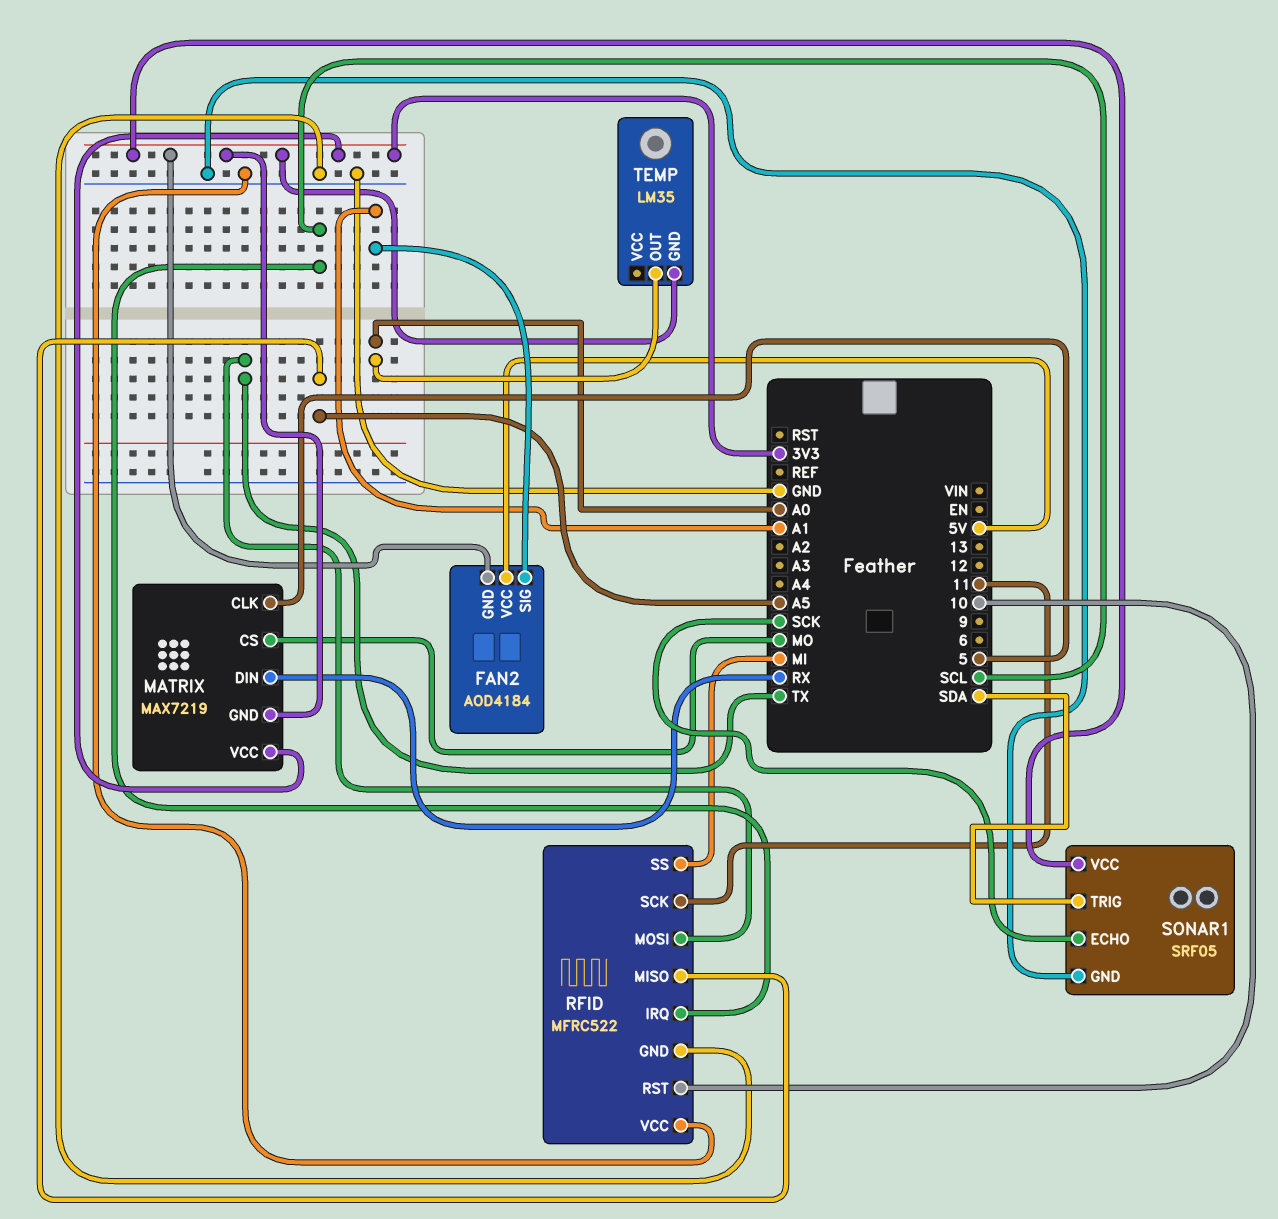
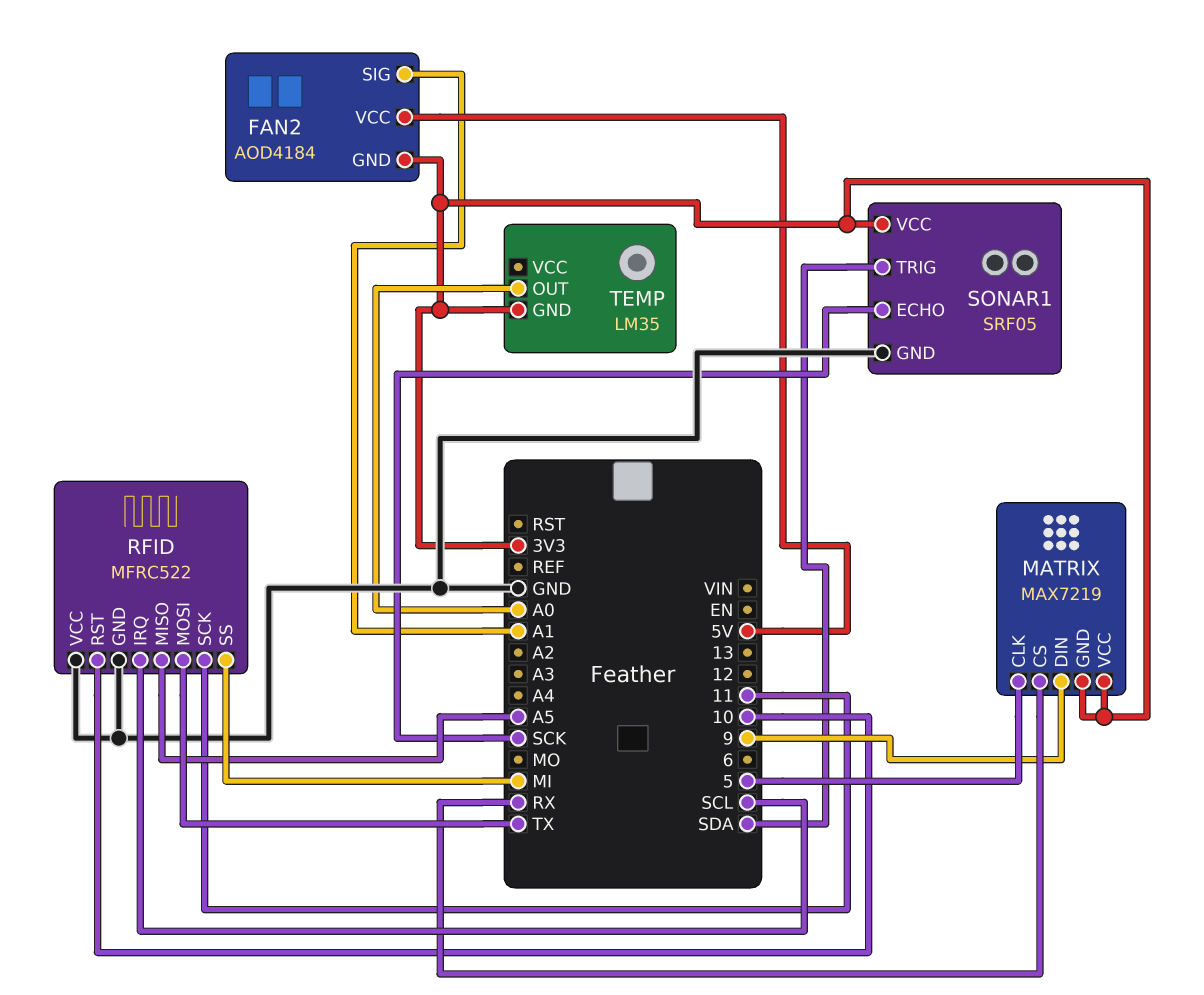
MATRIX pin CS: MO -> RX
MATRIX pin DIN: RX -> 9

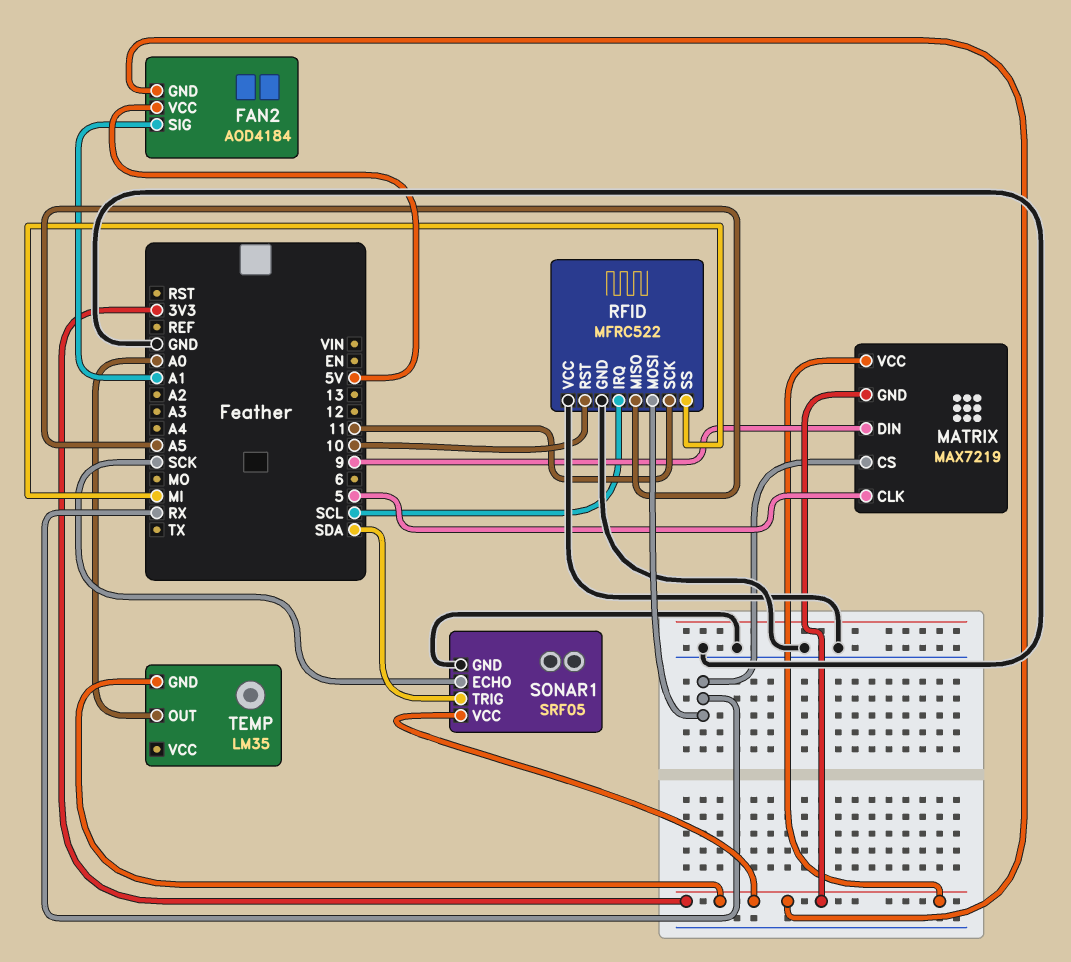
RFID pin MOSI: TX -> RX

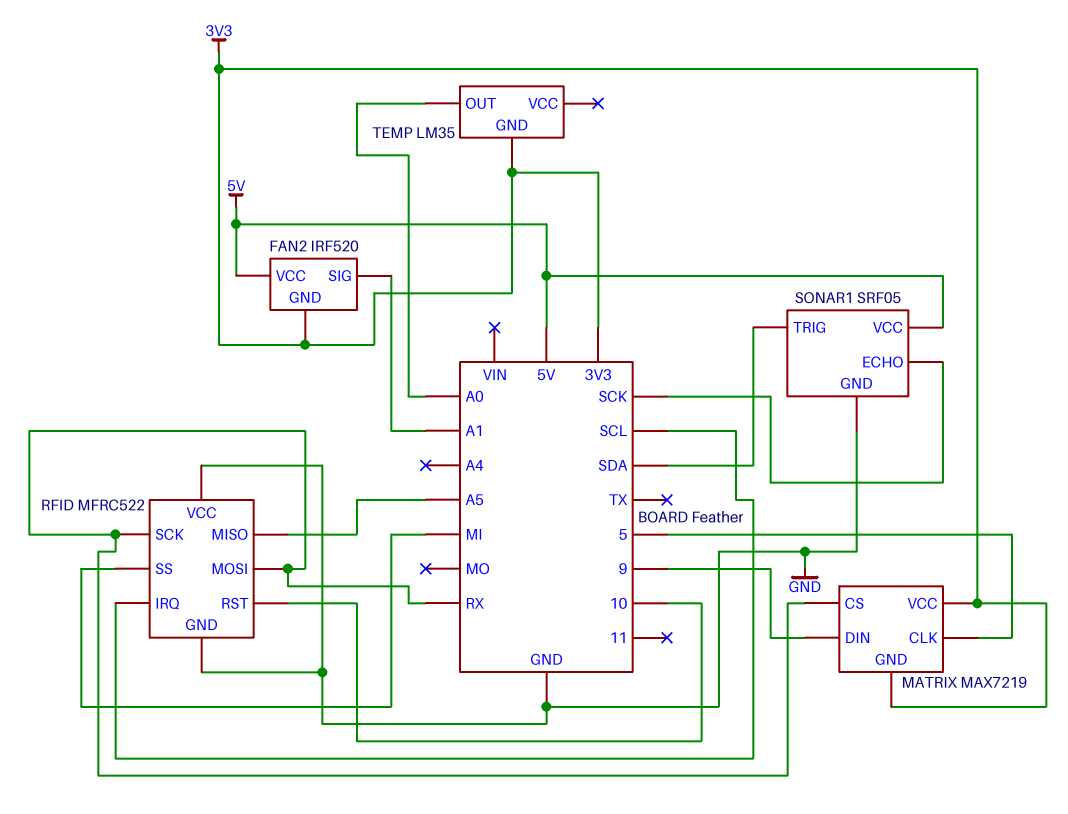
FAN2: AOD4184 -> IRF520
RFID pin SCK: 11 -> RX
SONAR1 pin VCC: 3V3 -> 5V

